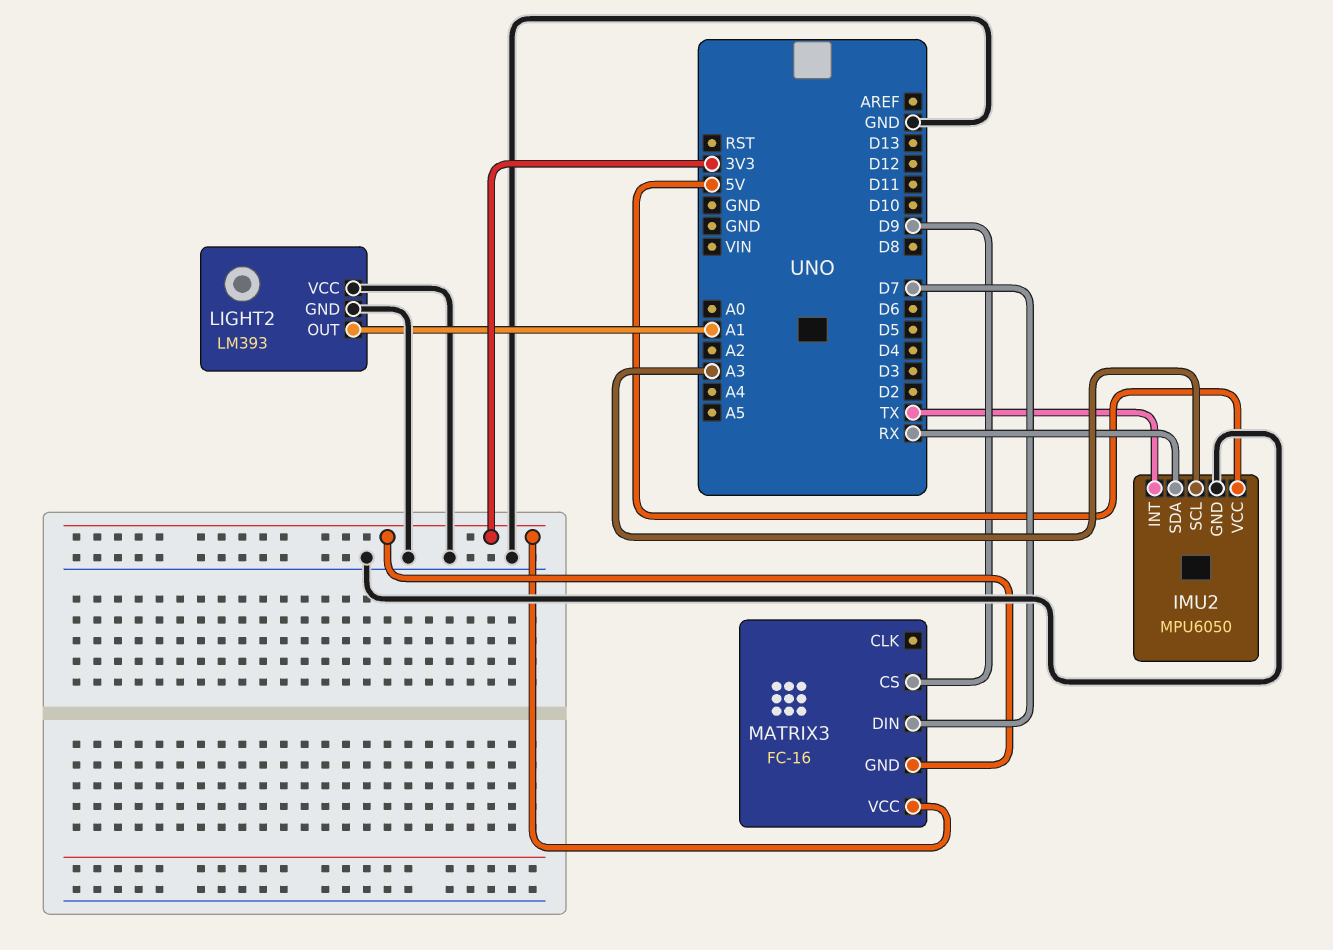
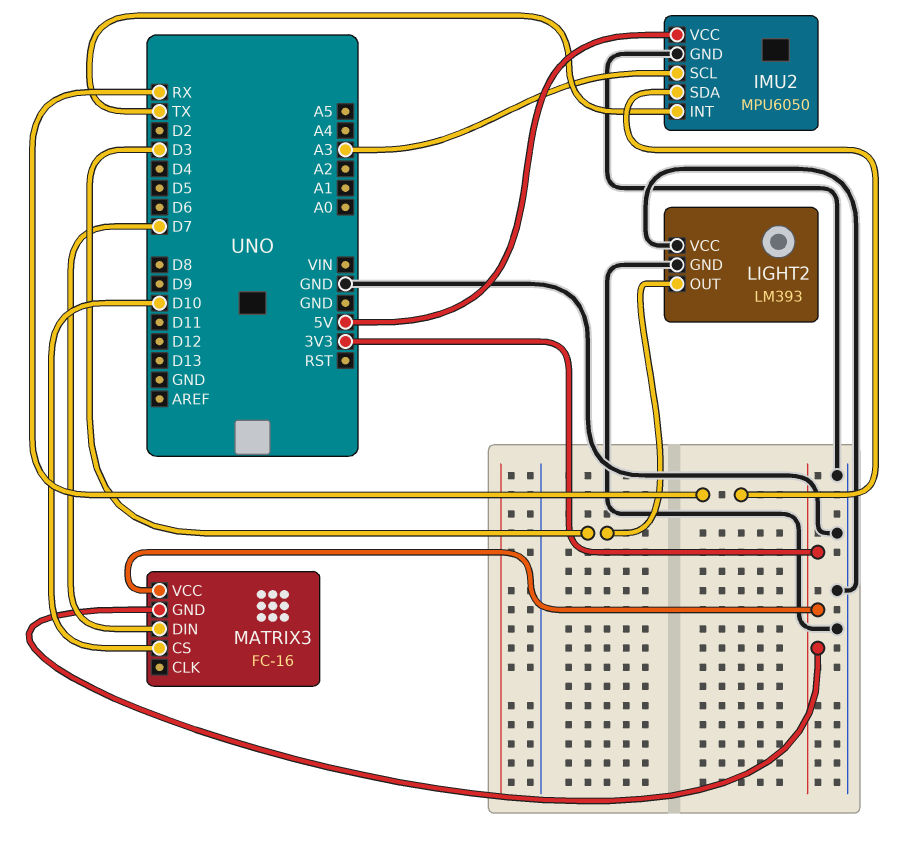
LIGHT2 pin OUT: A1 -> D3
MATRIX3 pin CS: D9 -> D10

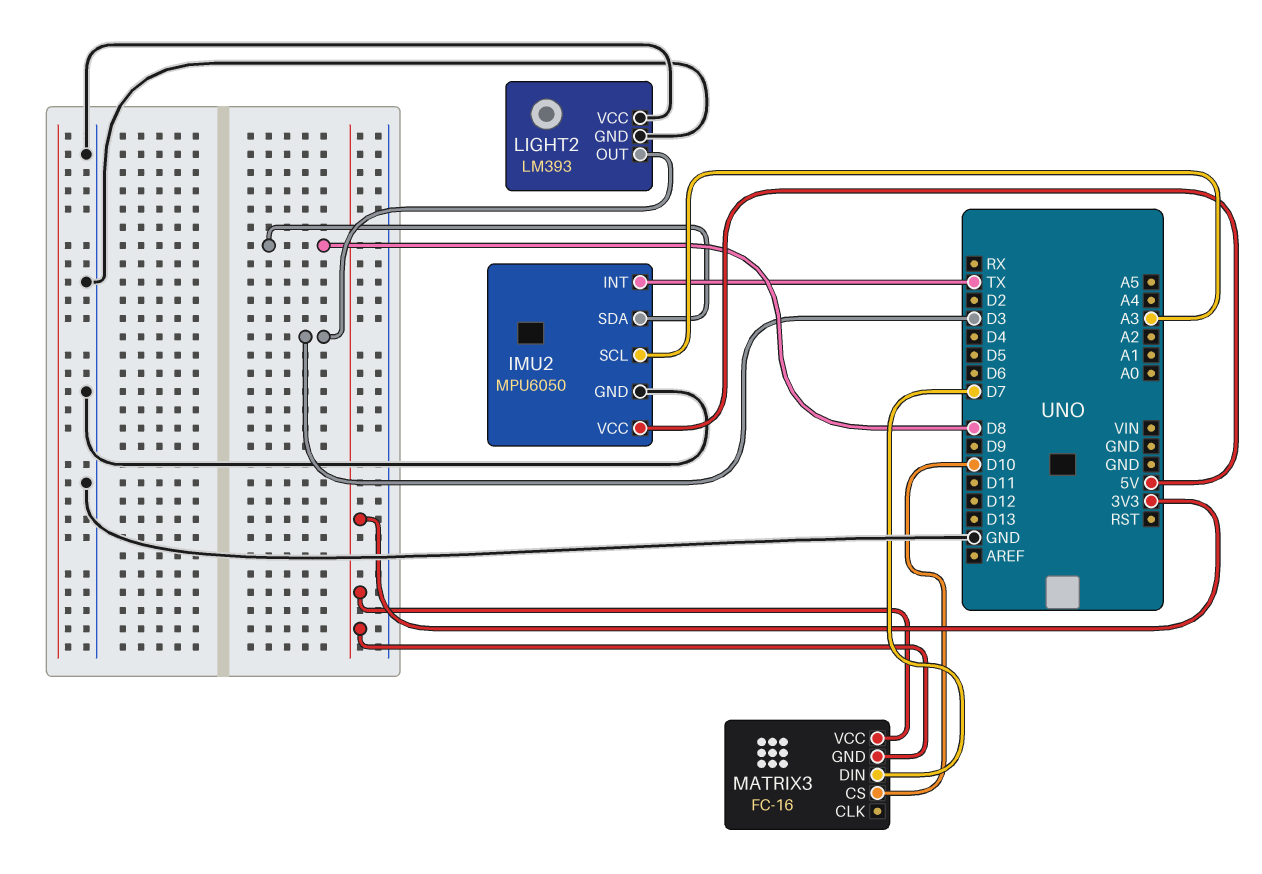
IMU2 pin SDA: RX -> D8

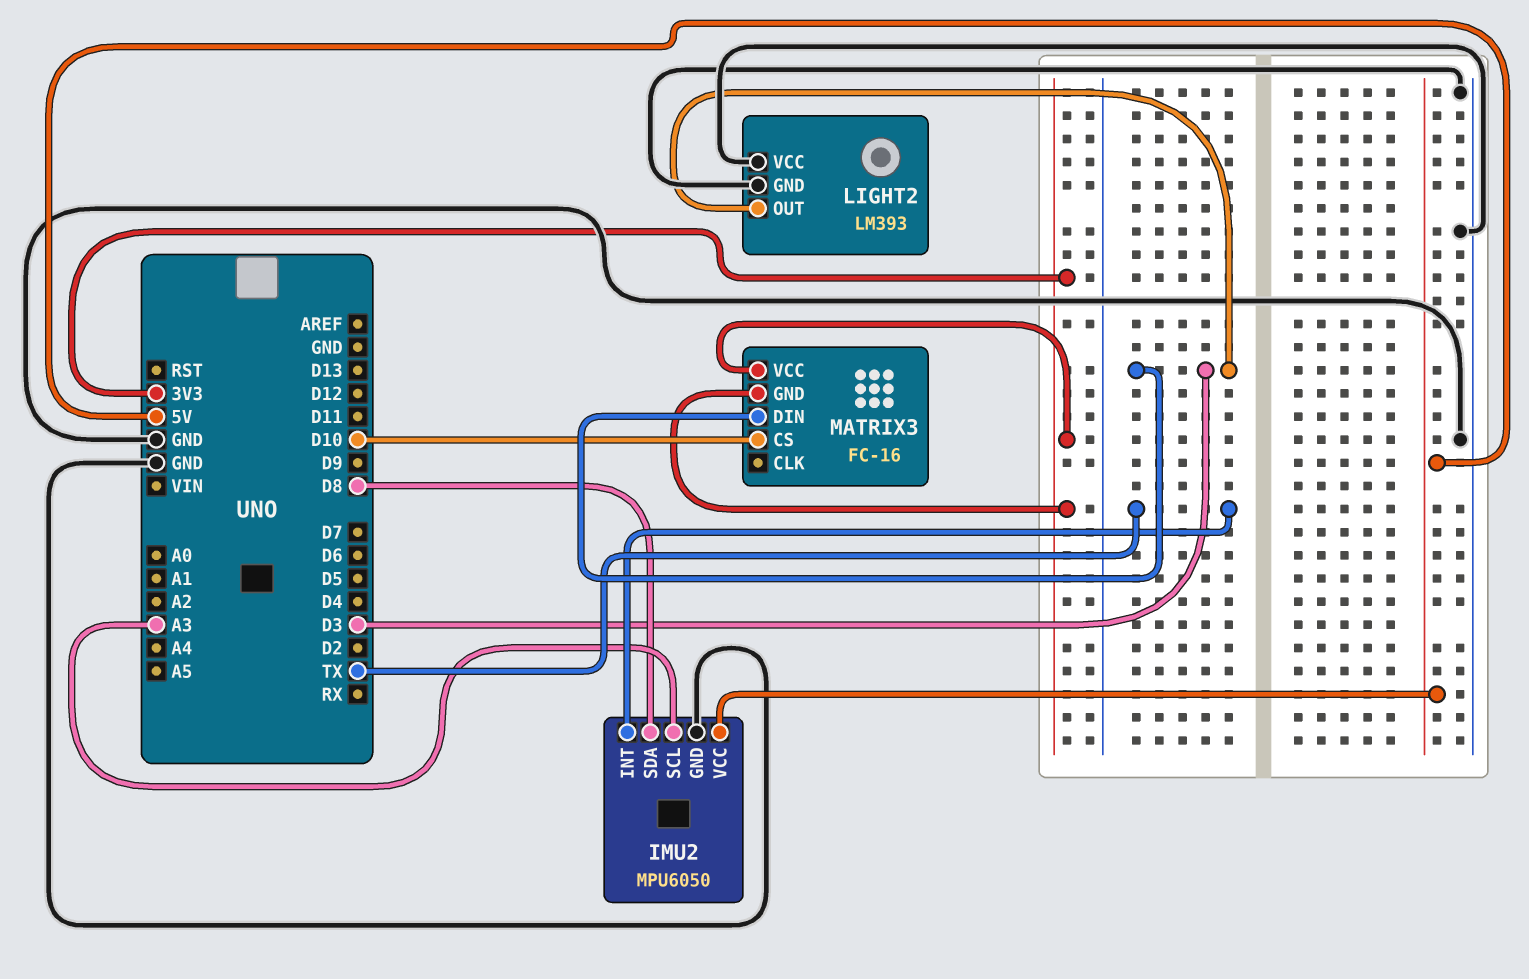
MATRIX3 pin DIN: D7 -> D3

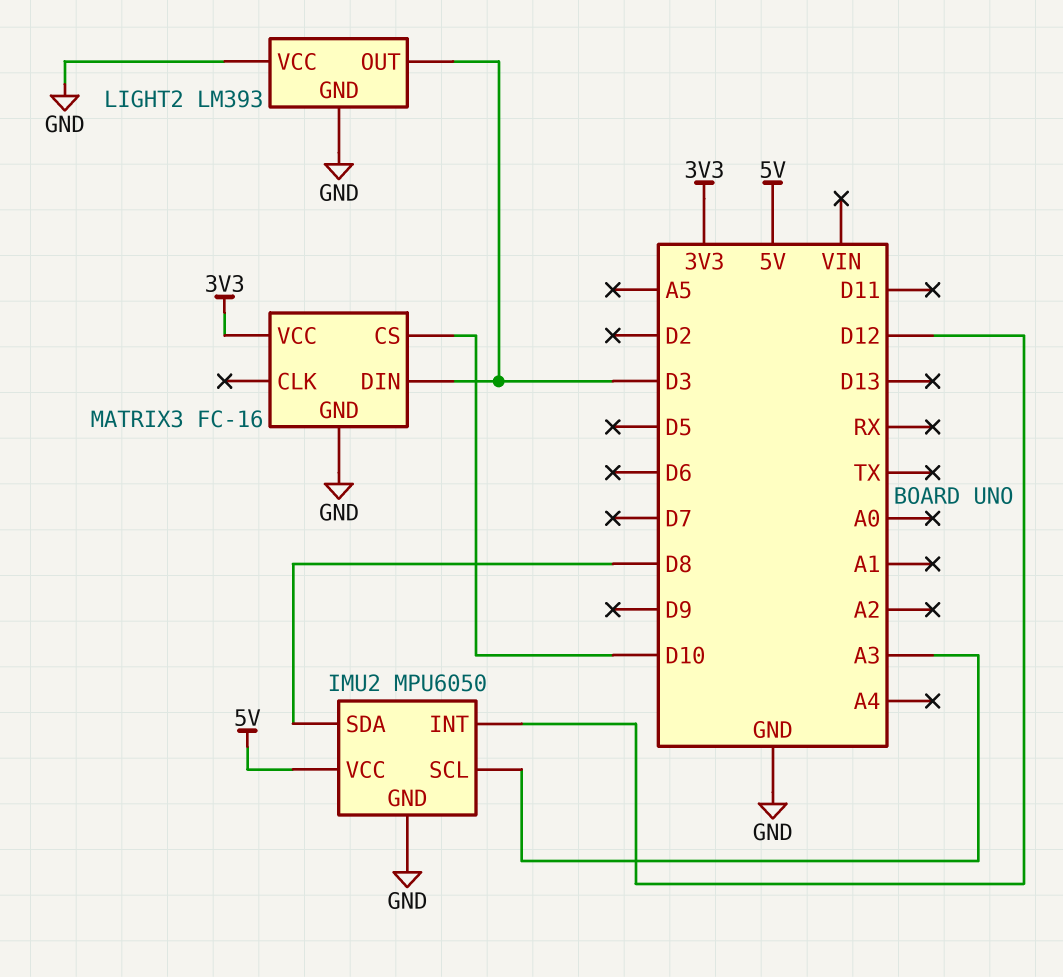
IMU2 pin INT: TX -> D12
MATRIX3 pin GND: 3V3 -> GND

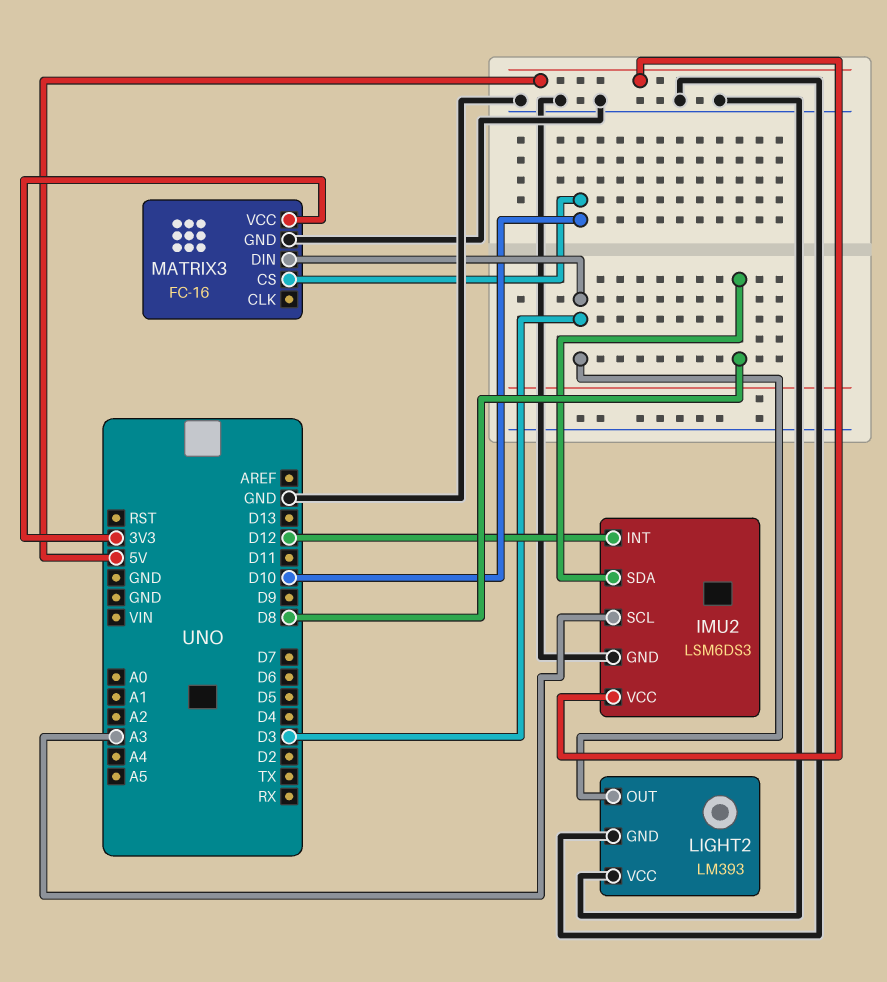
IMU2: MPU6050 -> LSM6DS3

